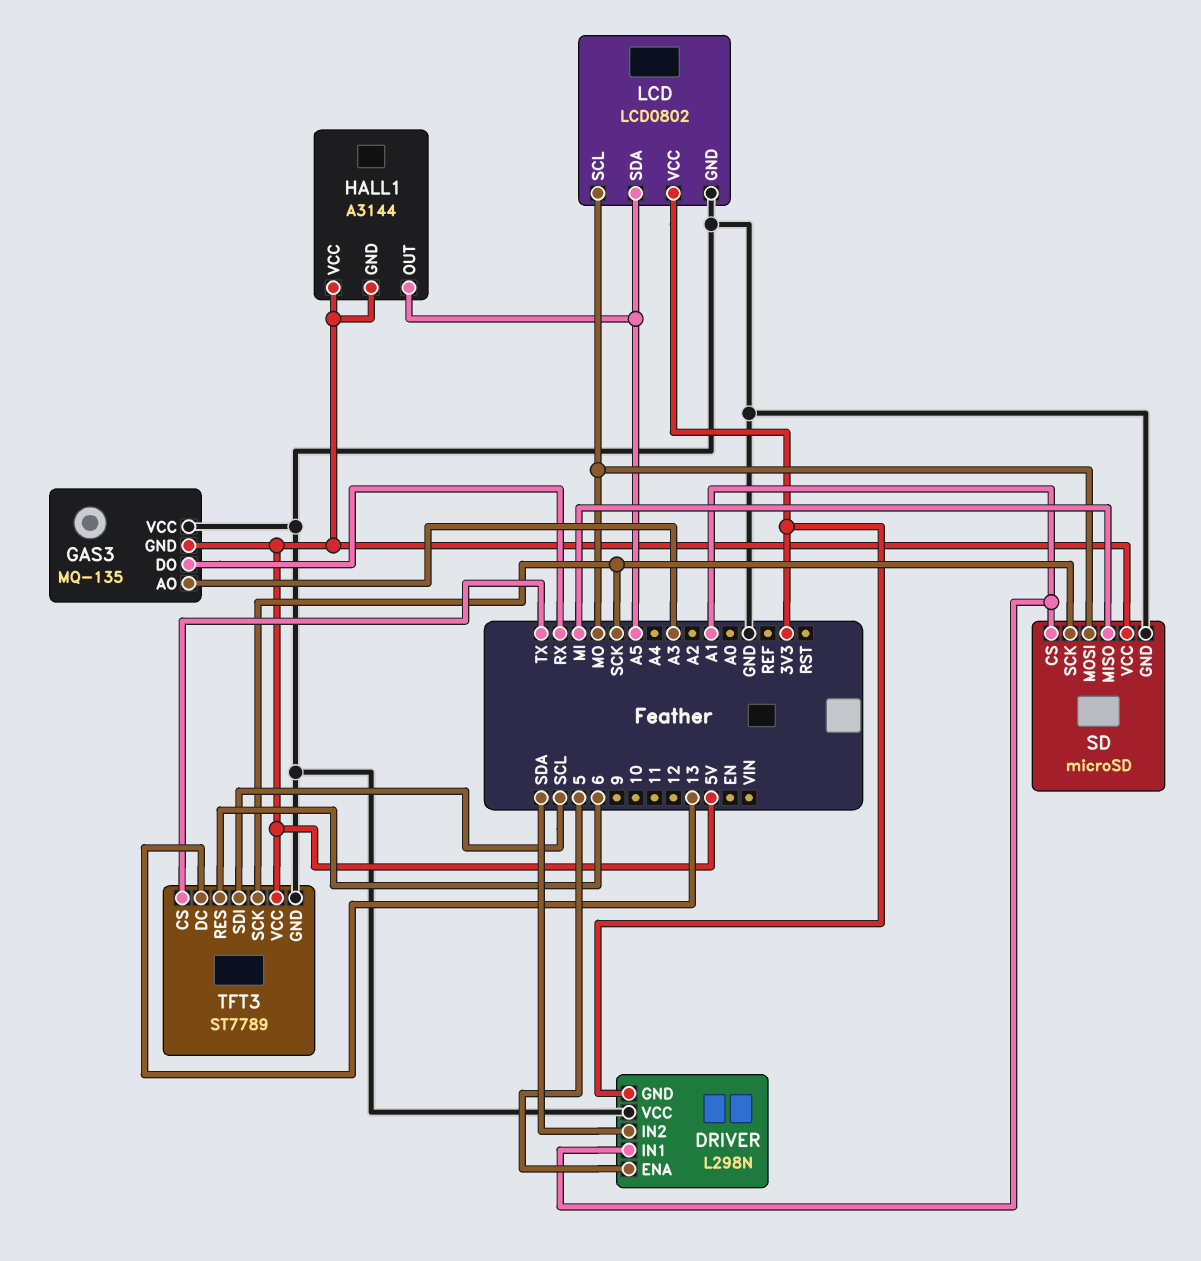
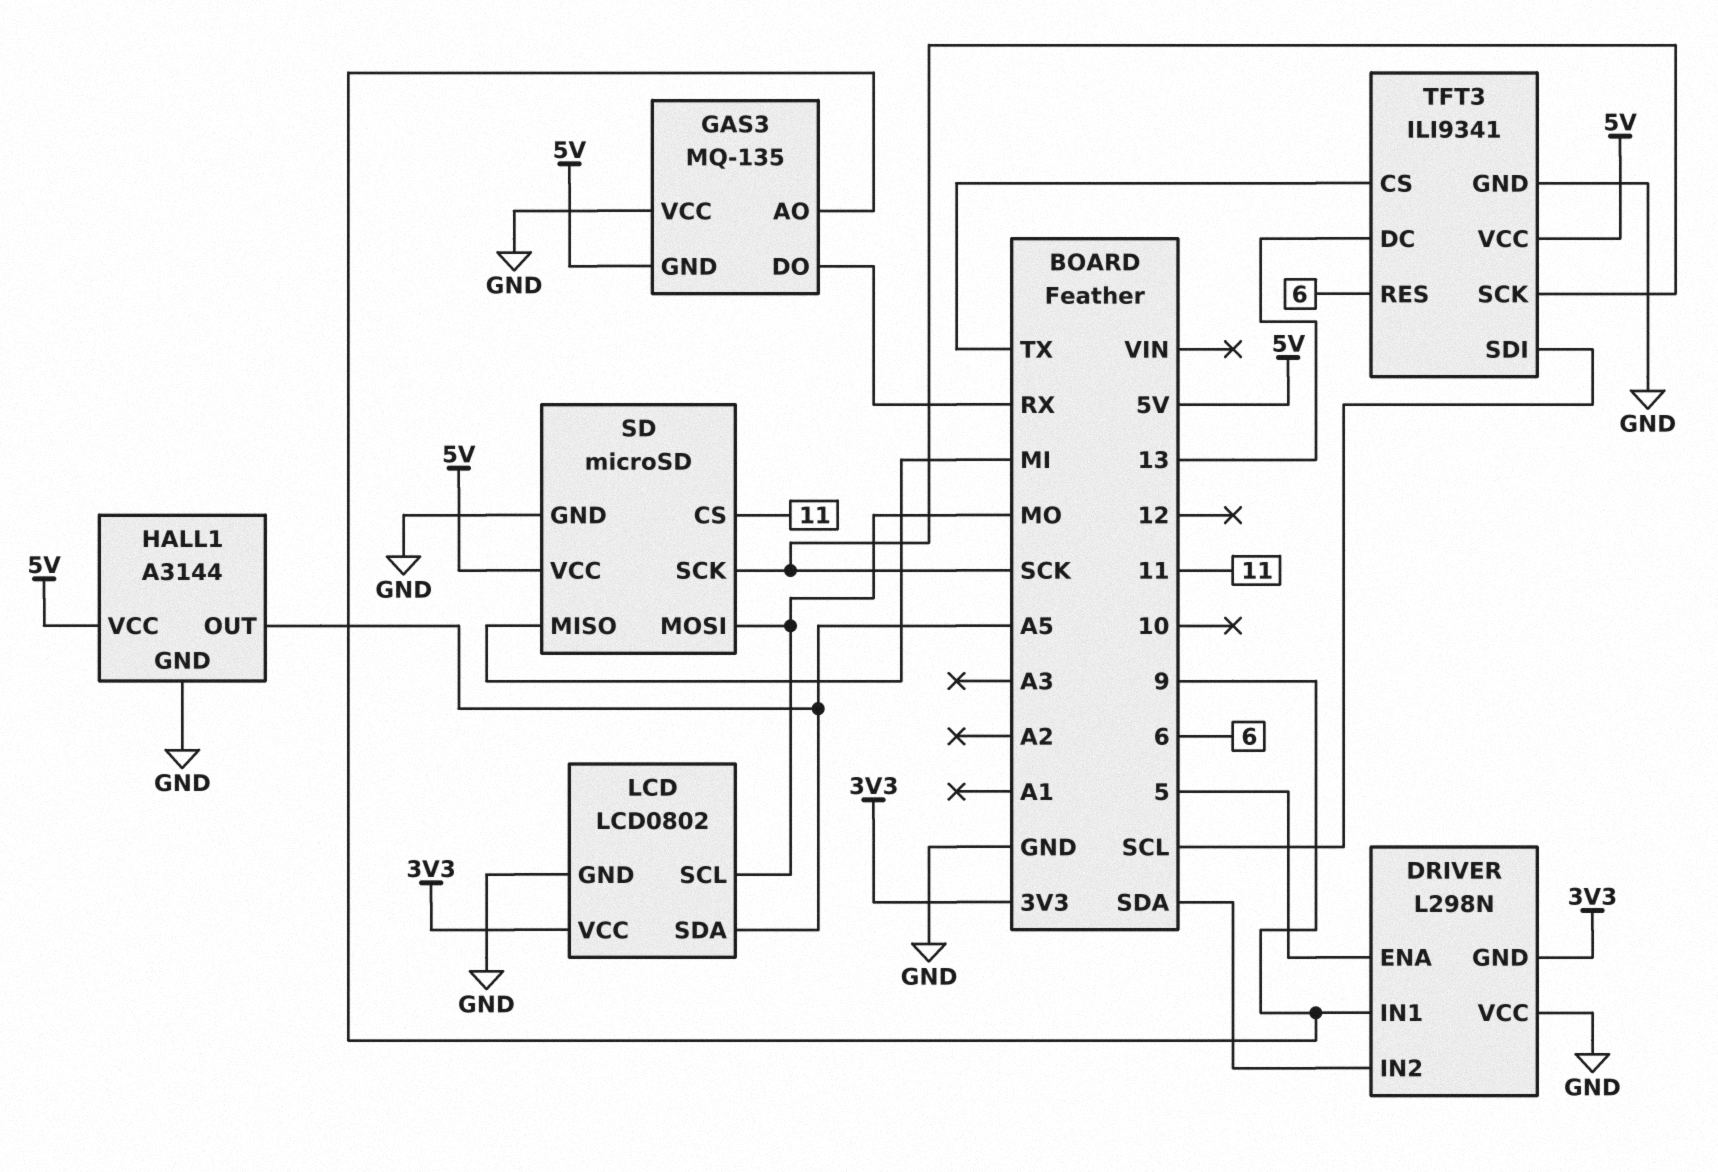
DRIVER pin IN1: A1 -> 9
GAS3 pin AO: A3 -> 9
HALL1 pin GND: 5V -> GND
SD pin CS: A1 -> 11
TFT3: ST7789 -> ILI9341

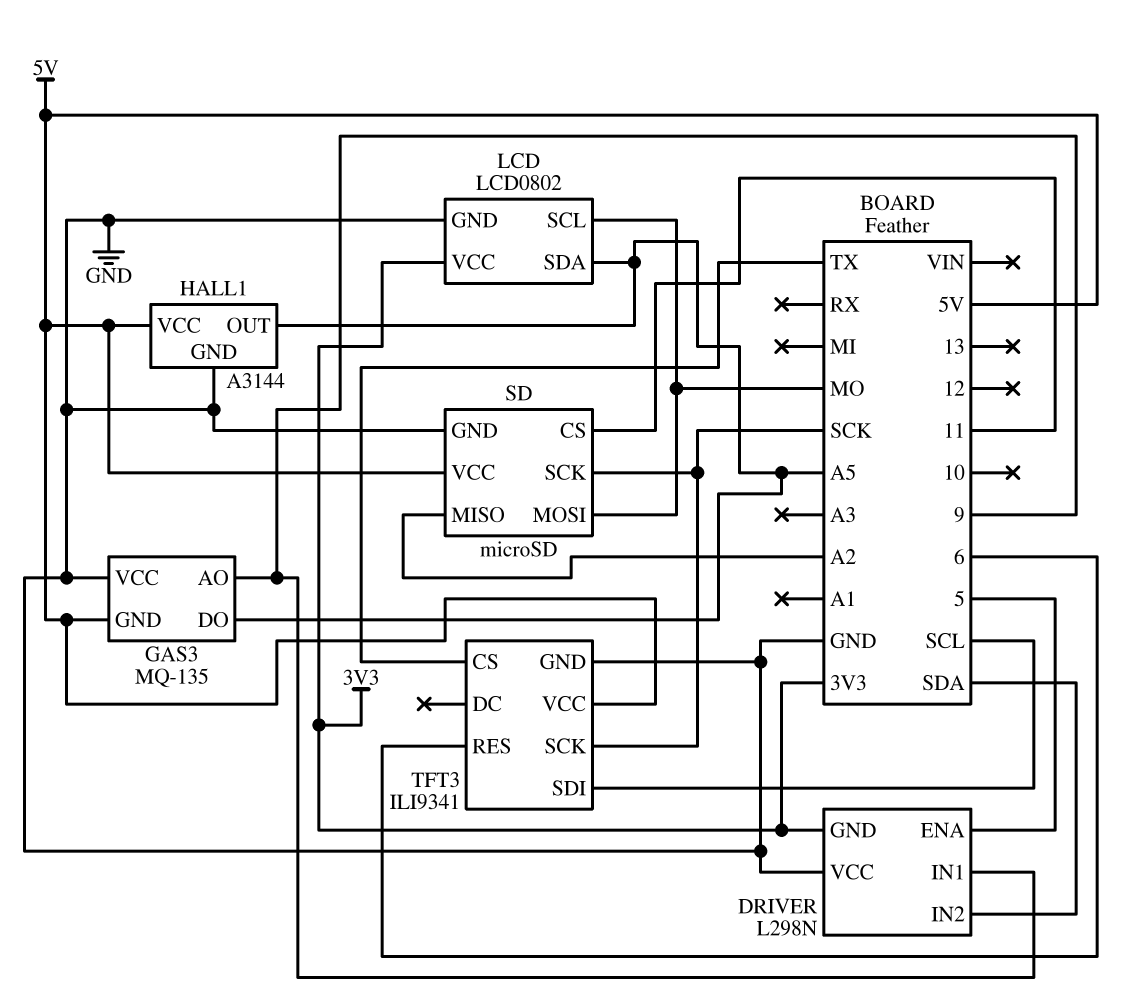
GAS3 pin DO: RX -> A5
SD pin MISO: MI -> A2
TFT3 pin DC: 13 -> none

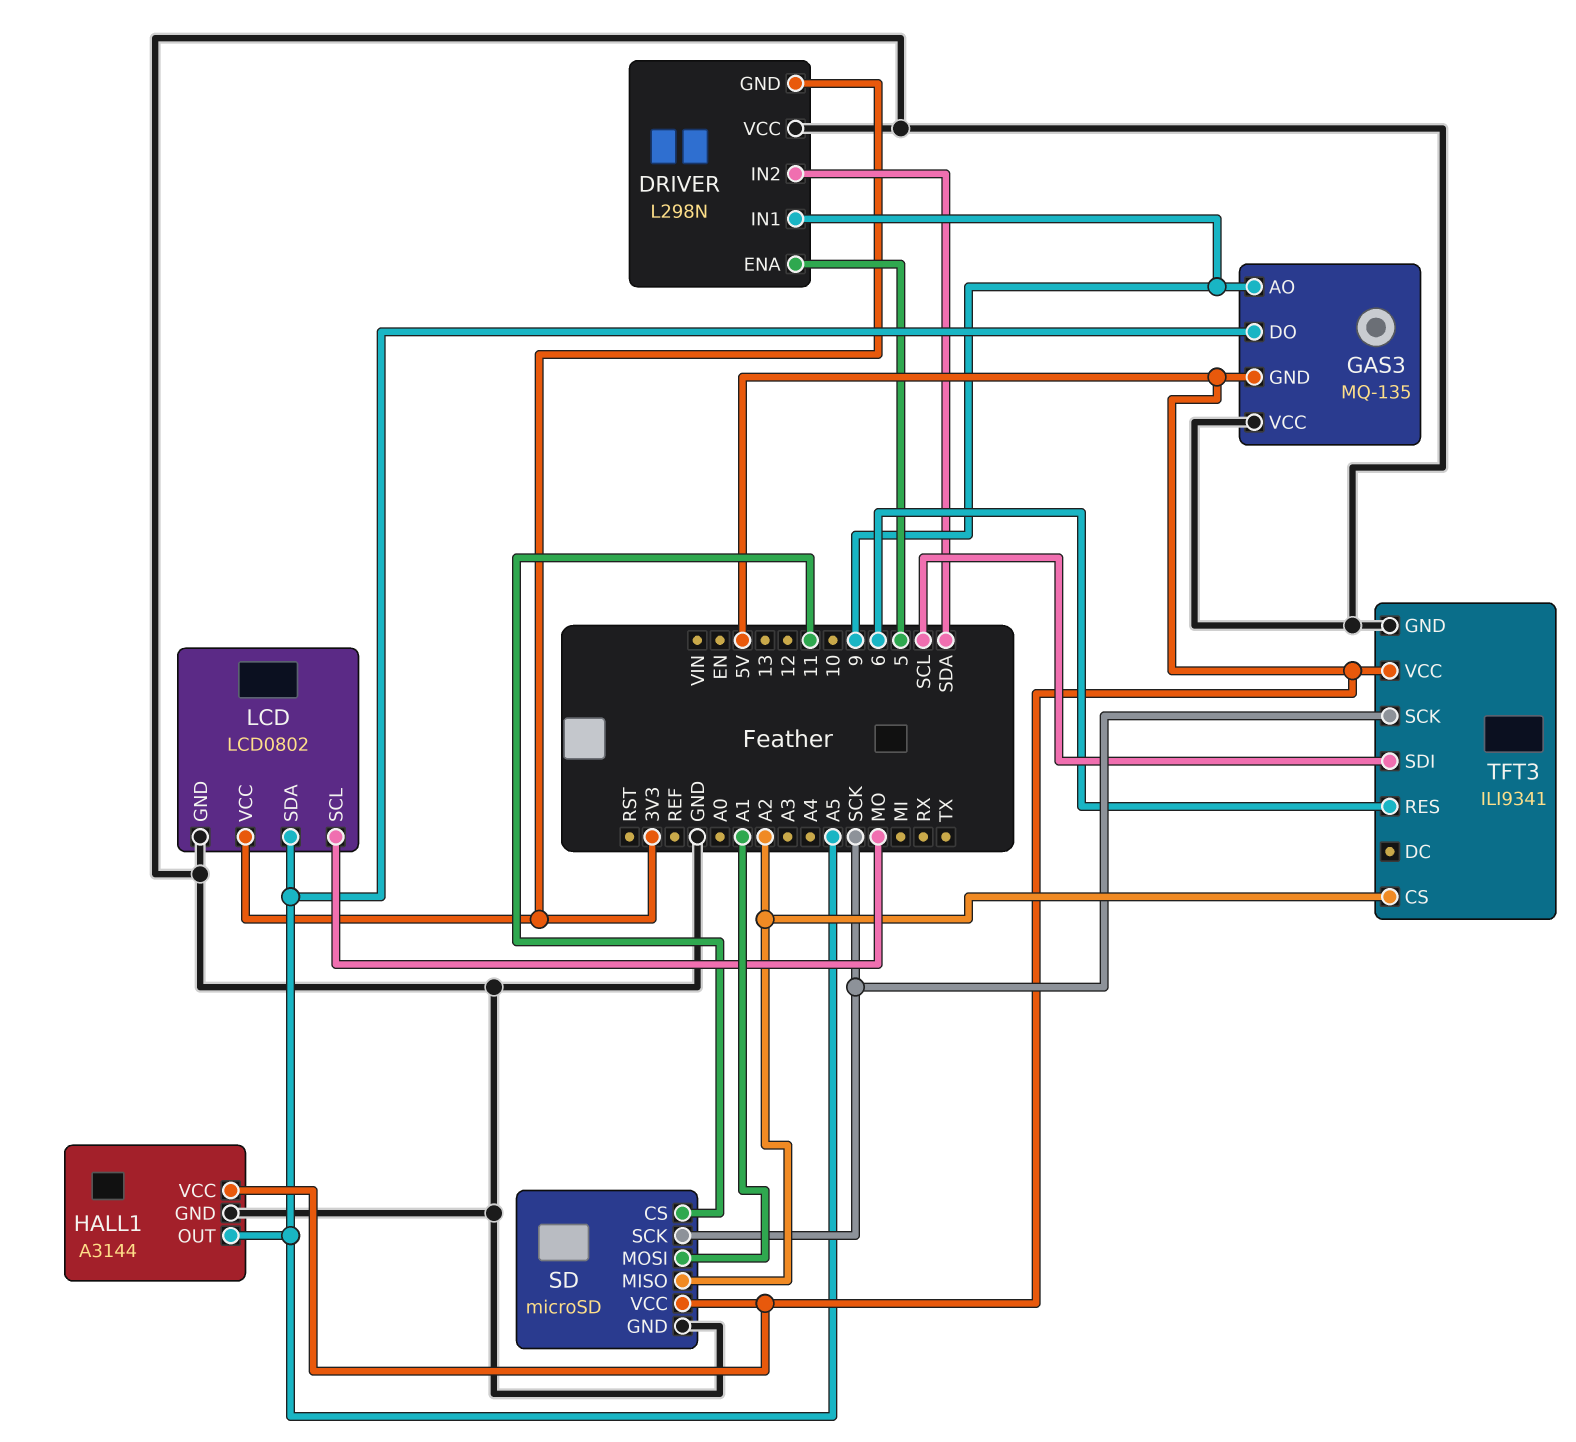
SD pin MOSI: MO -> A1
TFT3 pin CS: TX -> A2

